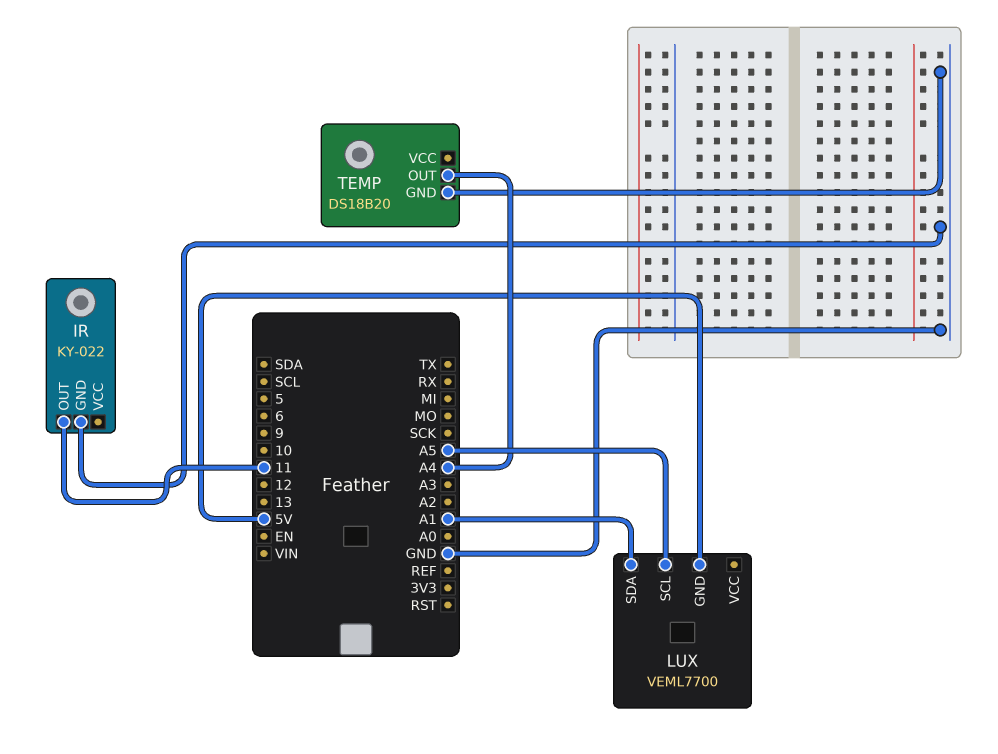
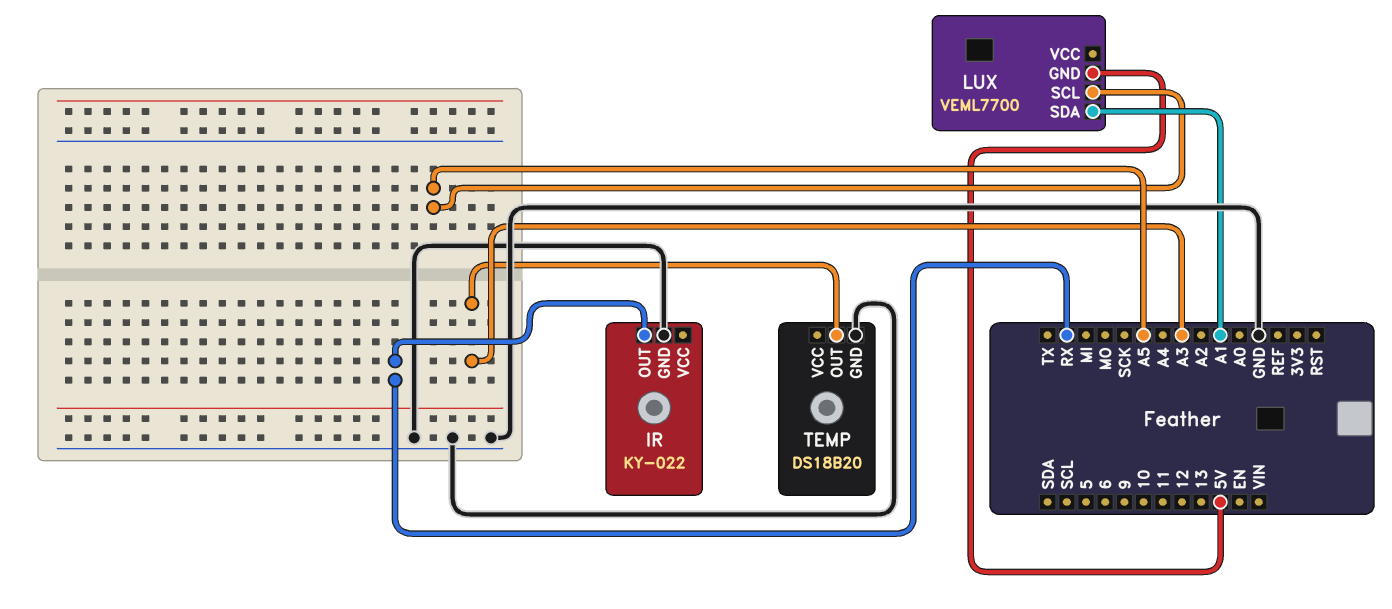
IR pin OUT: 11 -> RX
TEMP pin OUT: A4 -> A3

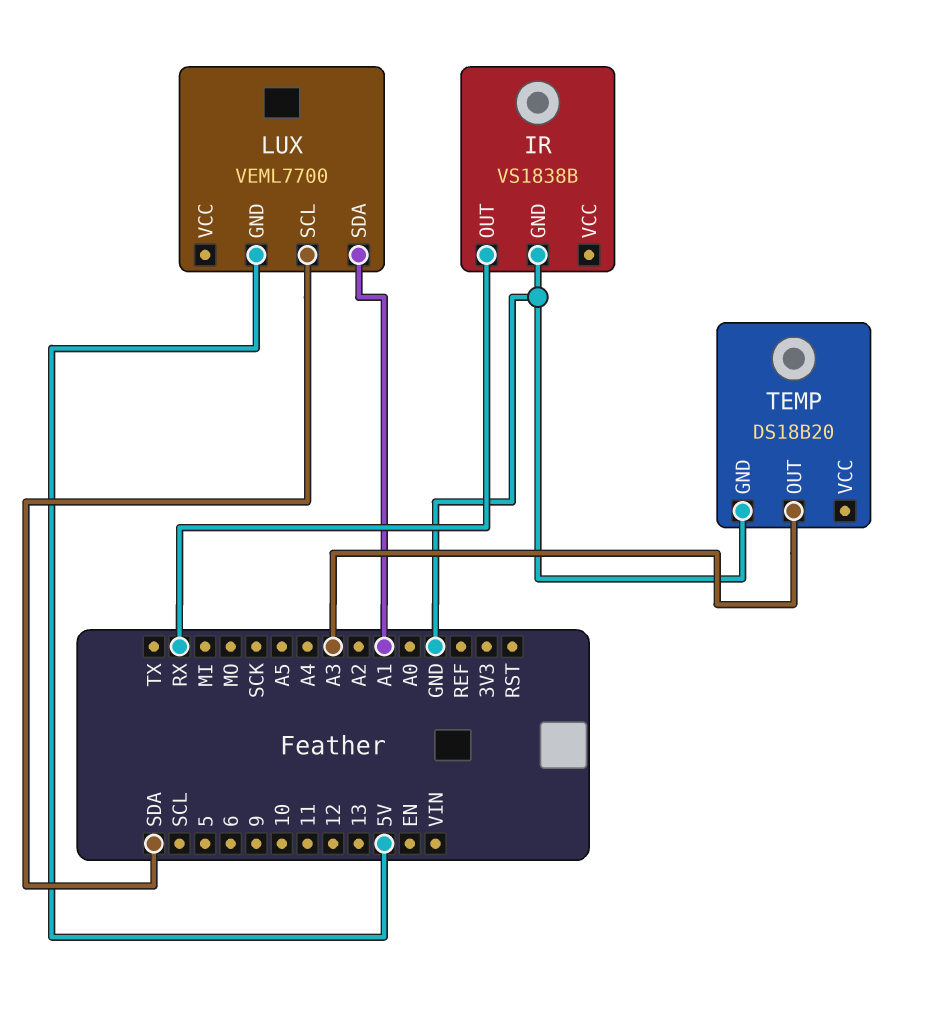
IR: KY-022 -> VS1838B
LUX pin SCL: A5 -> SDA

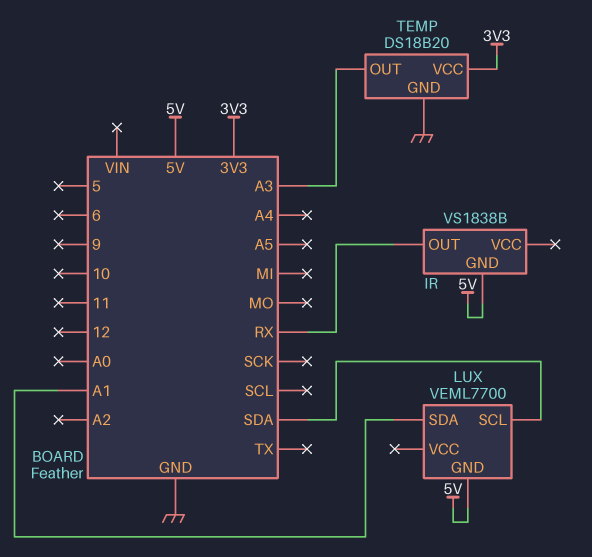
IR pin GND: GND -> 5V
TEMP pin VCC: none -> 3V3

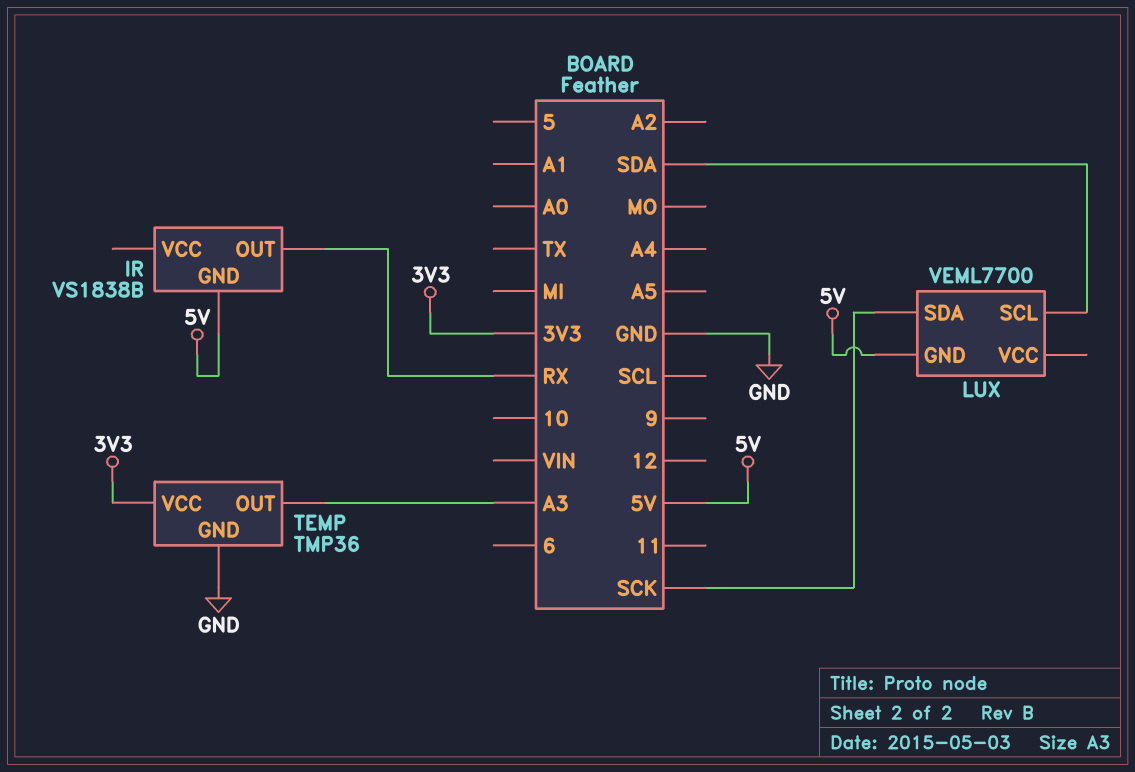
LUX pin SDA: A1 -> SCK
TEMP: DS18B20 -> TMP36

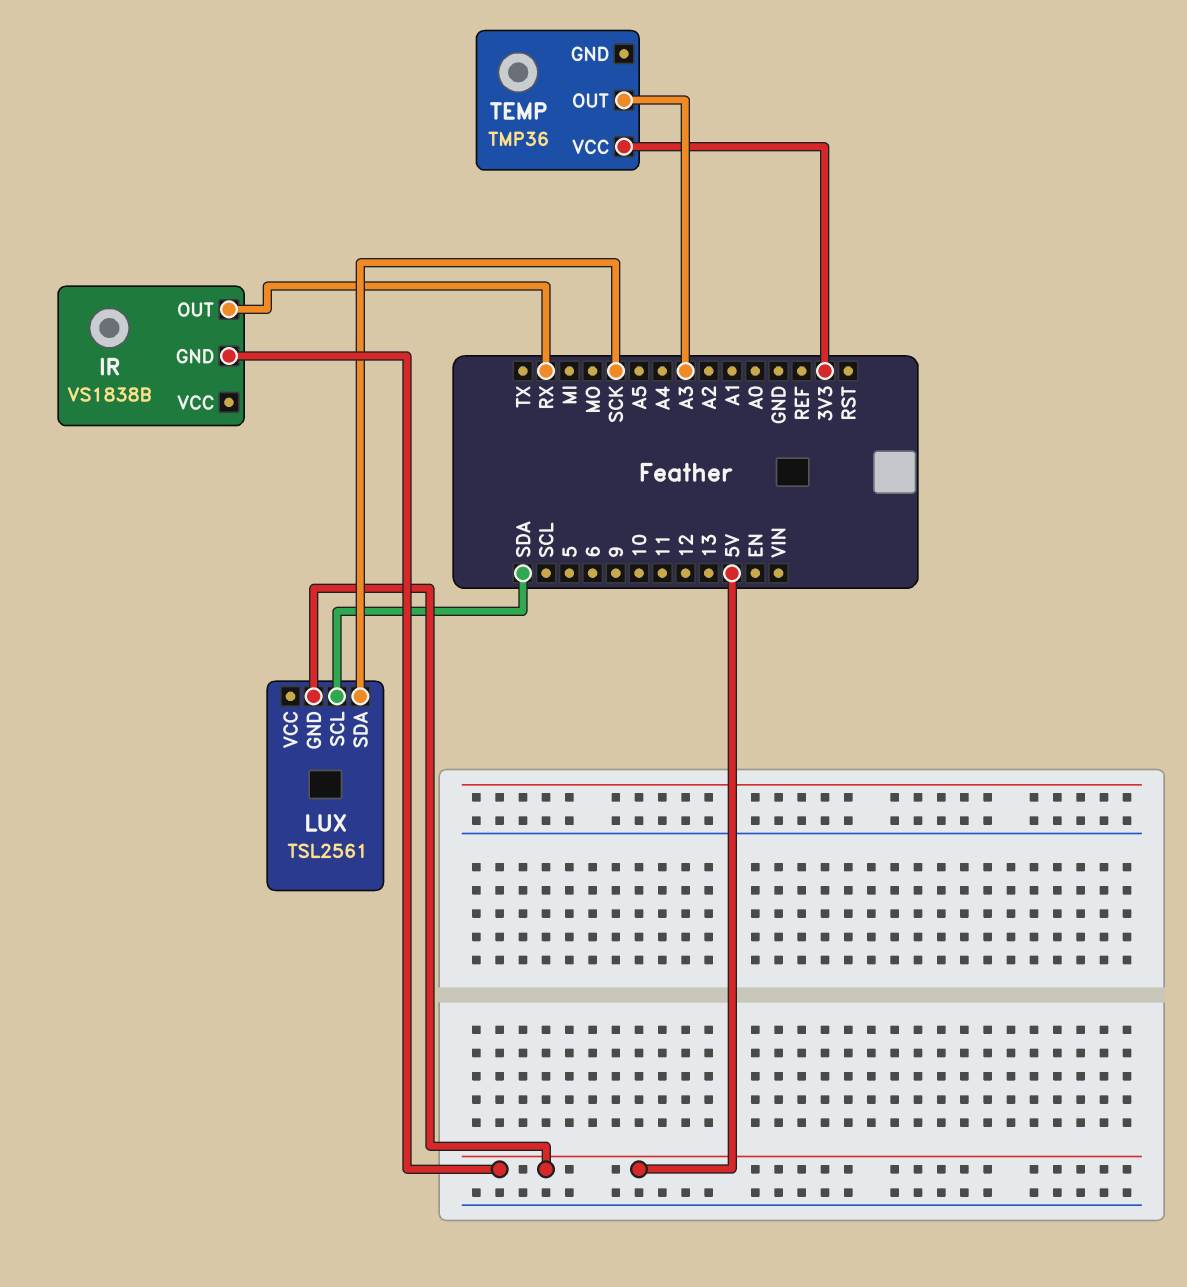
LUX: VEML7700 -> TSL2561
TEMP pin GND: GND -> none

